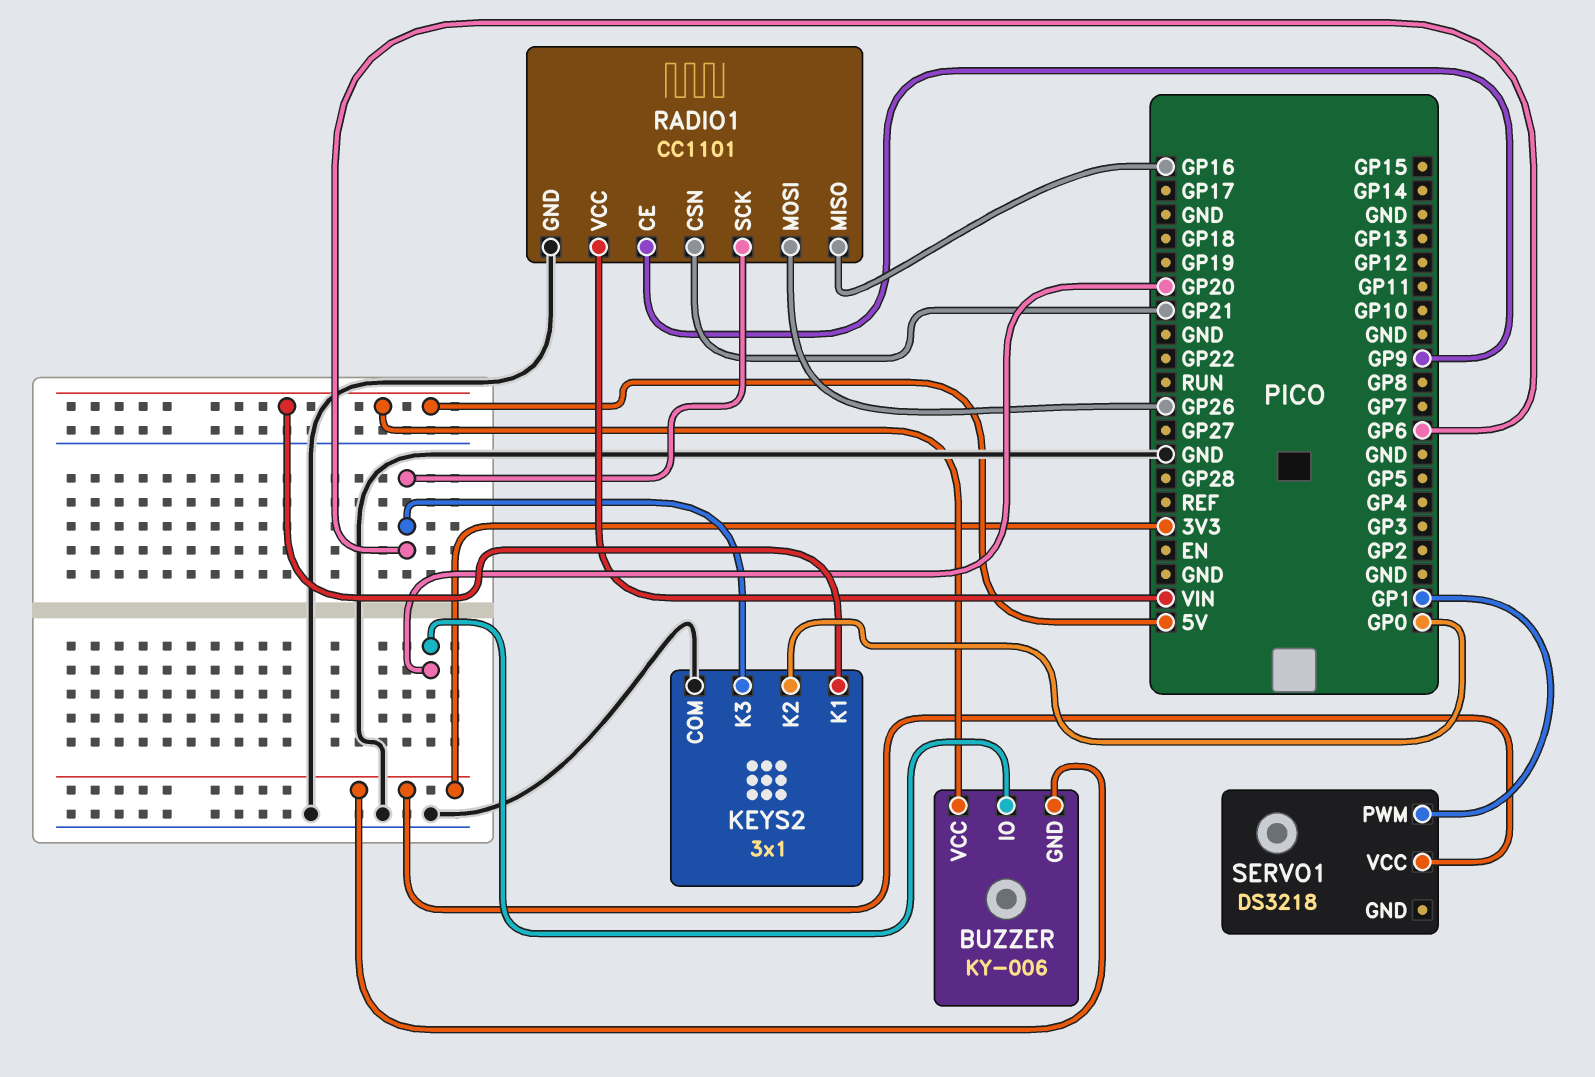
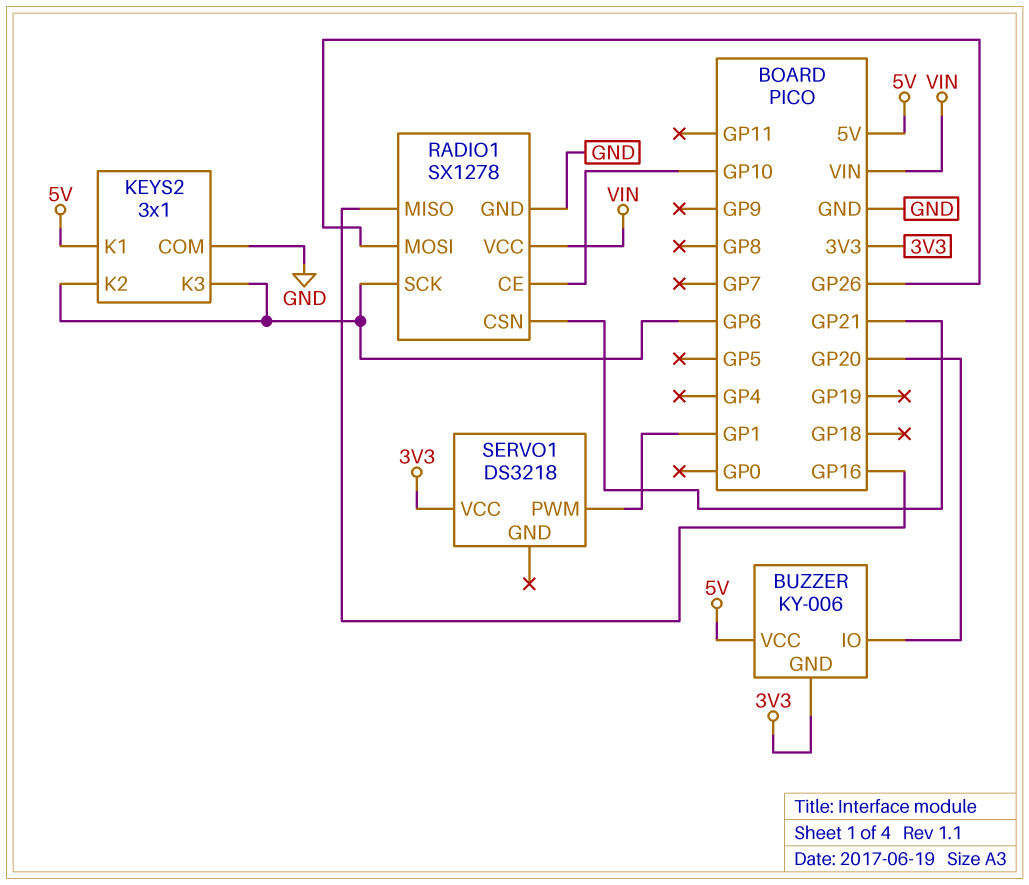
KEYS2 pin K2: GP0 -> GP6
RADIO1: CC1101 -> SX1278
RADIO1 pin CE: GP9 -> GP10

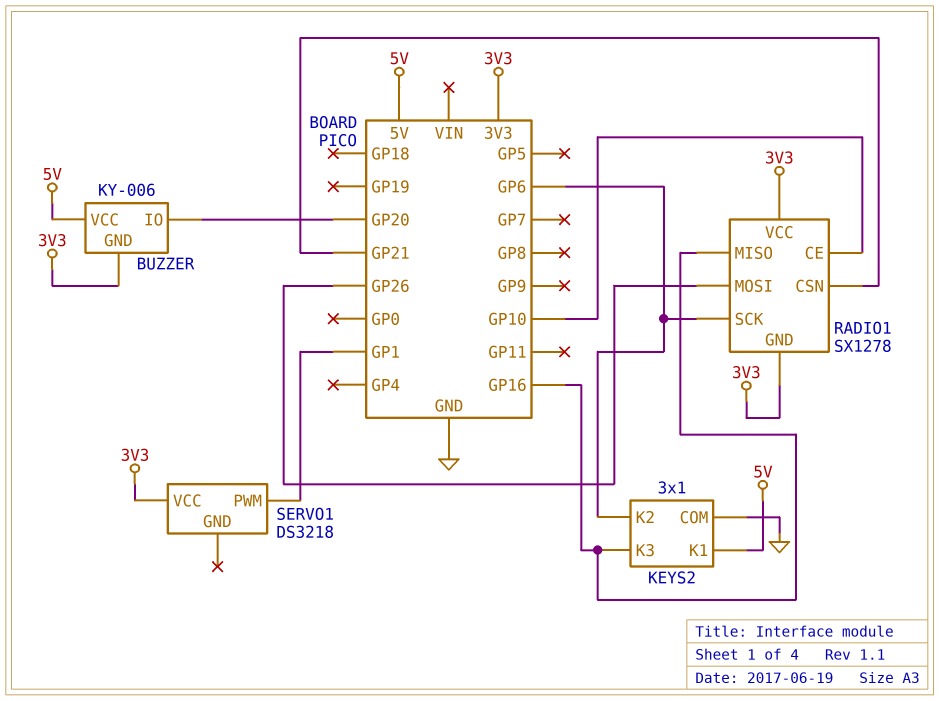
KEYS2 pin K3: GP6 -> GP16
RADIO1 pin GND: GND -> 3V3
RADIO1 pin VCC: VIN -> 3V3

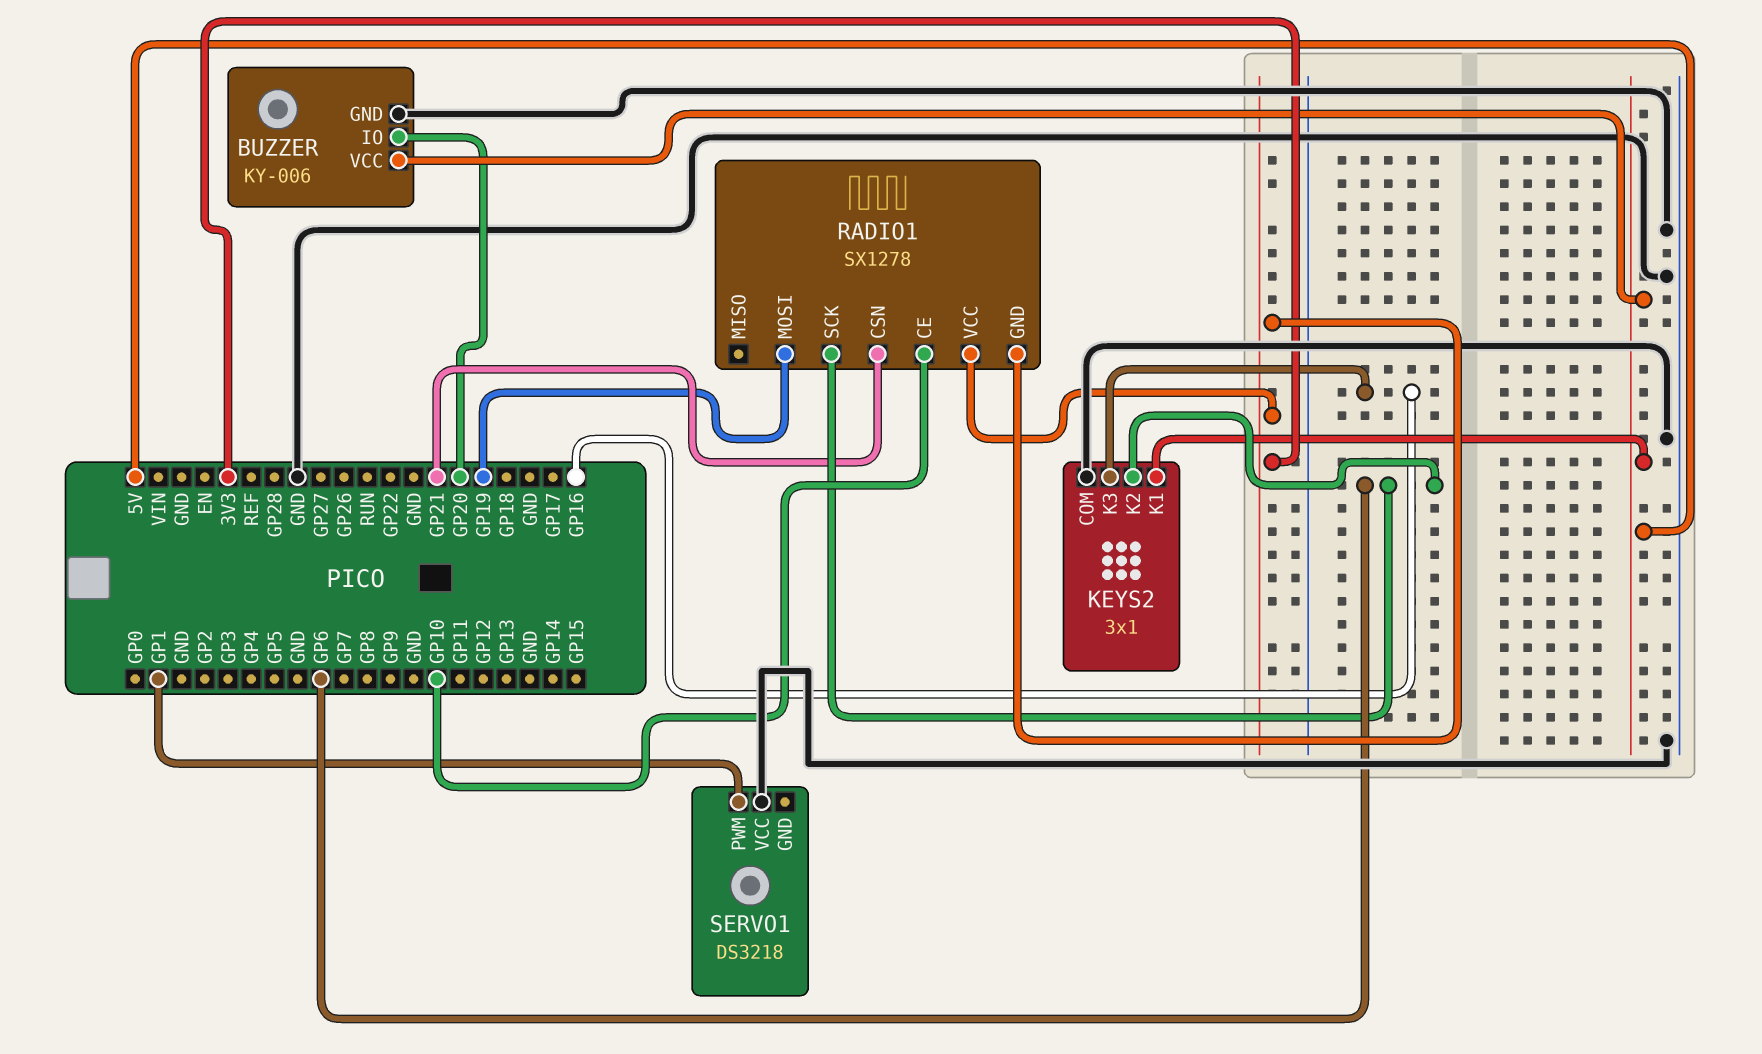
BUZZER pin GND: 3V3 -> GND
RADIO1 pin MISO: GP16 -> none
RADIO1 pin MOSI: GP26 -> GP19
SERVO1 pin VCC: 3V3 -> GND

